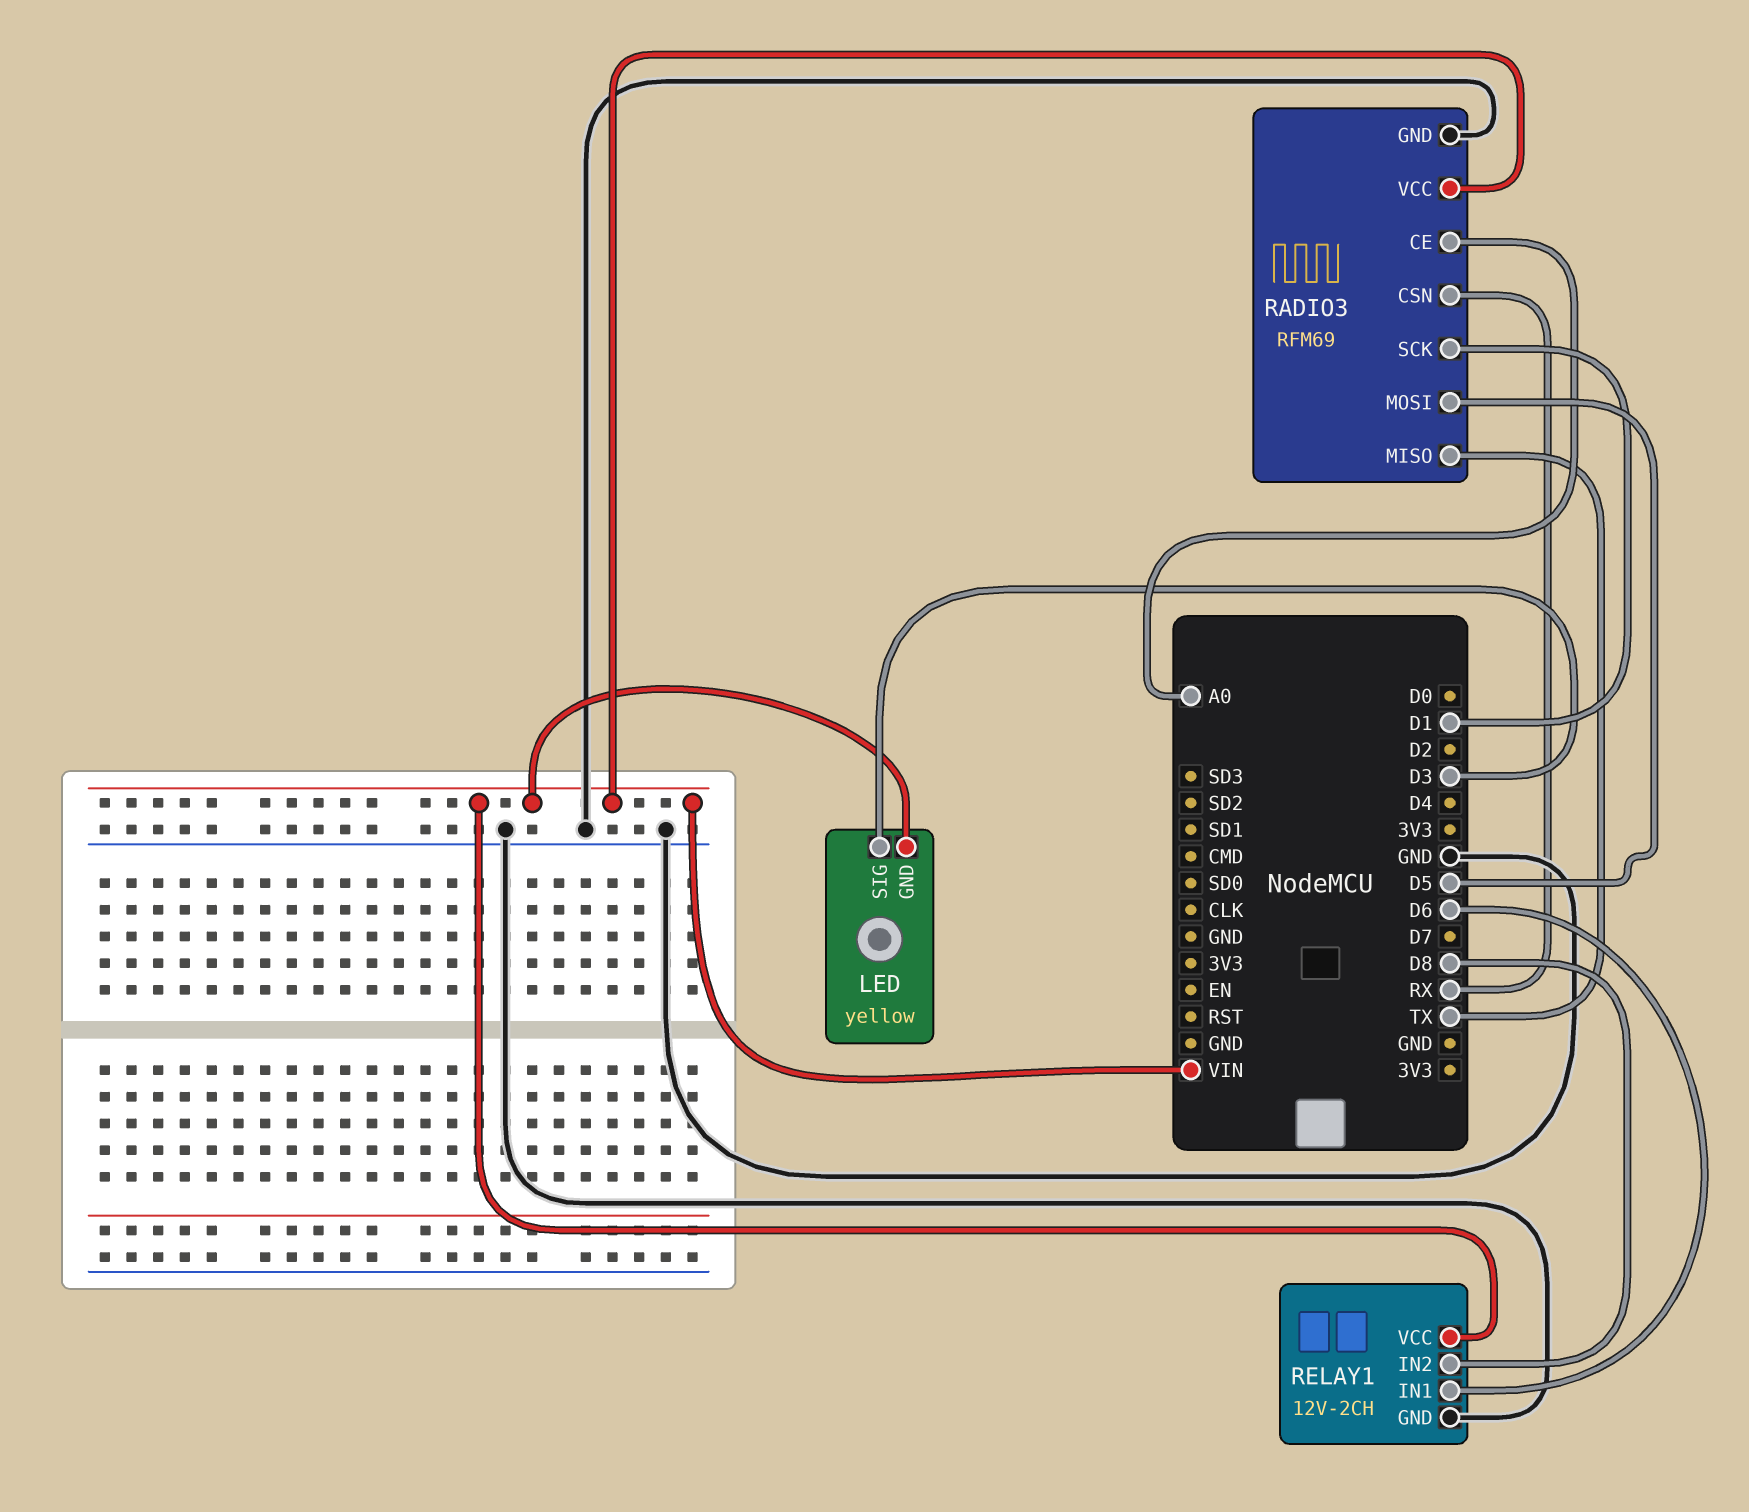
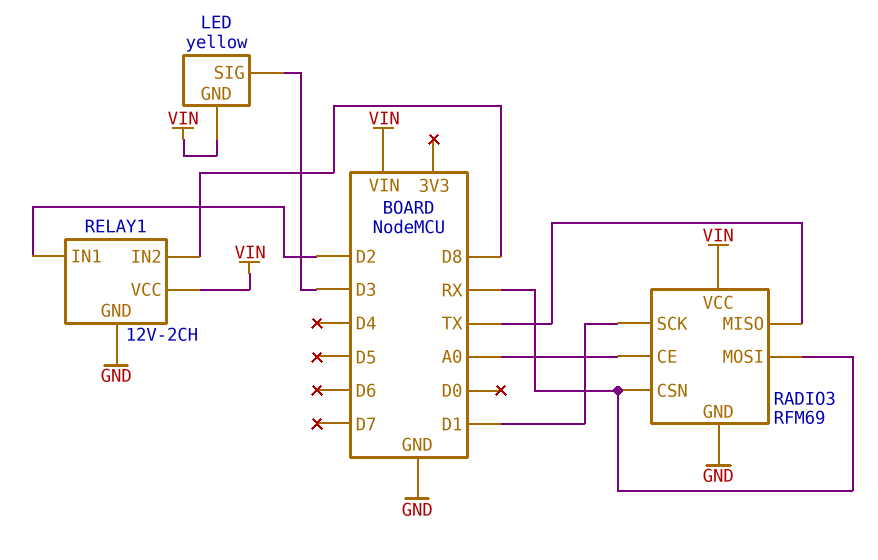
RADIO3 pin MOSI: D5 -> RX
RELAY1 pin IN1: D6 -> D2

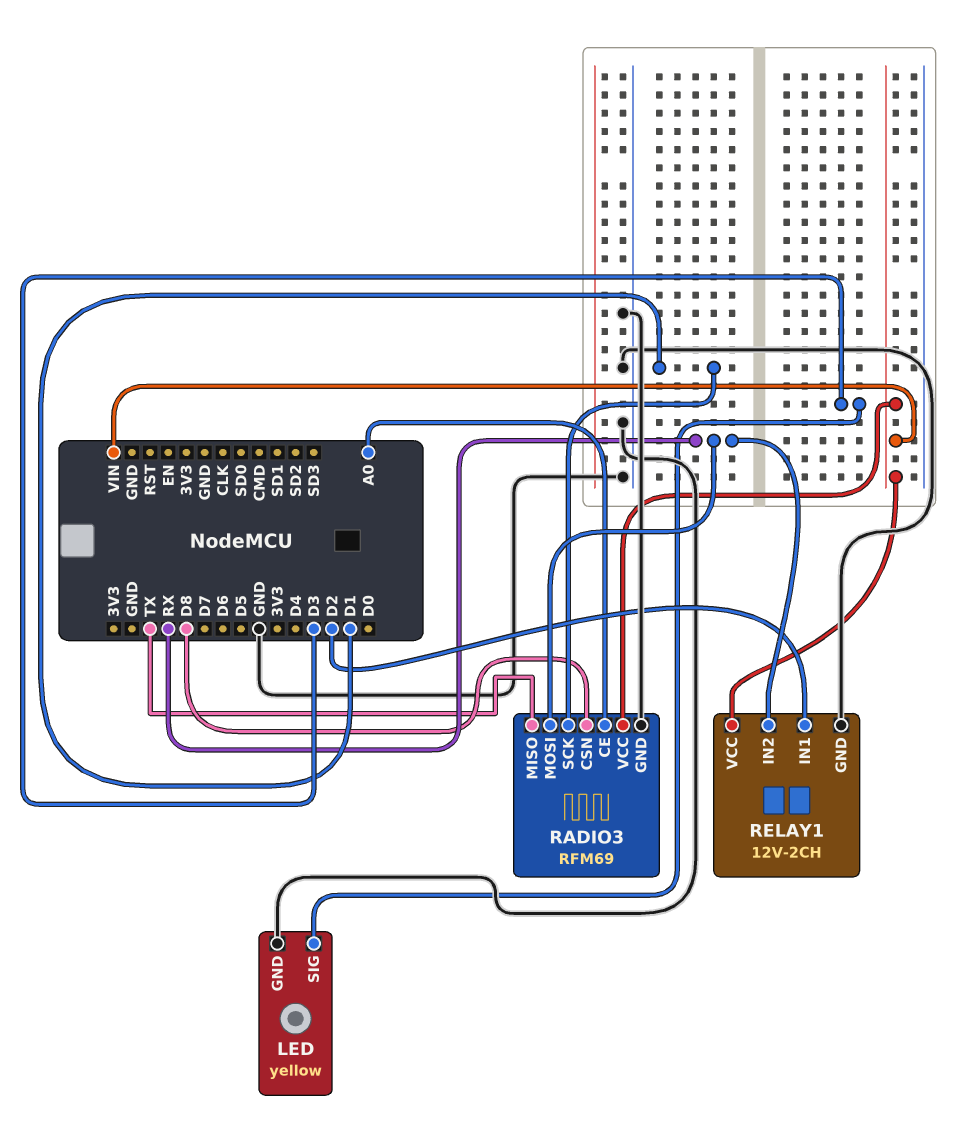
LED pin GND: VIN -> GND
RADIO3 pin CSN: RX -> D8
RELAY1 pin IN2: D8 -> RX

